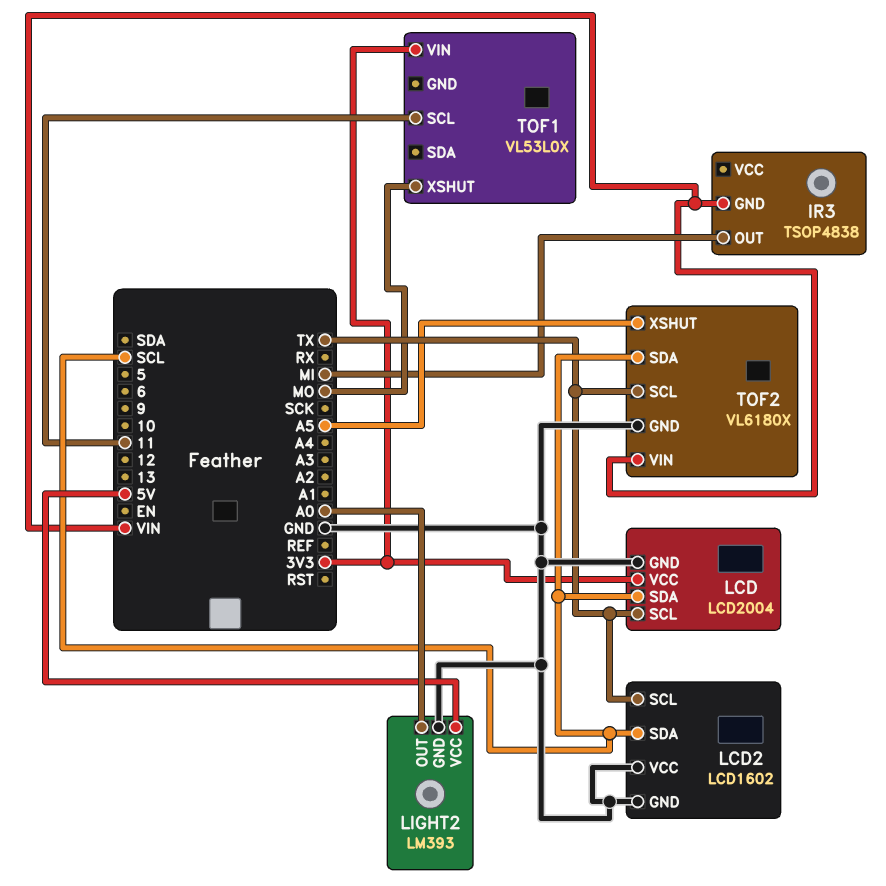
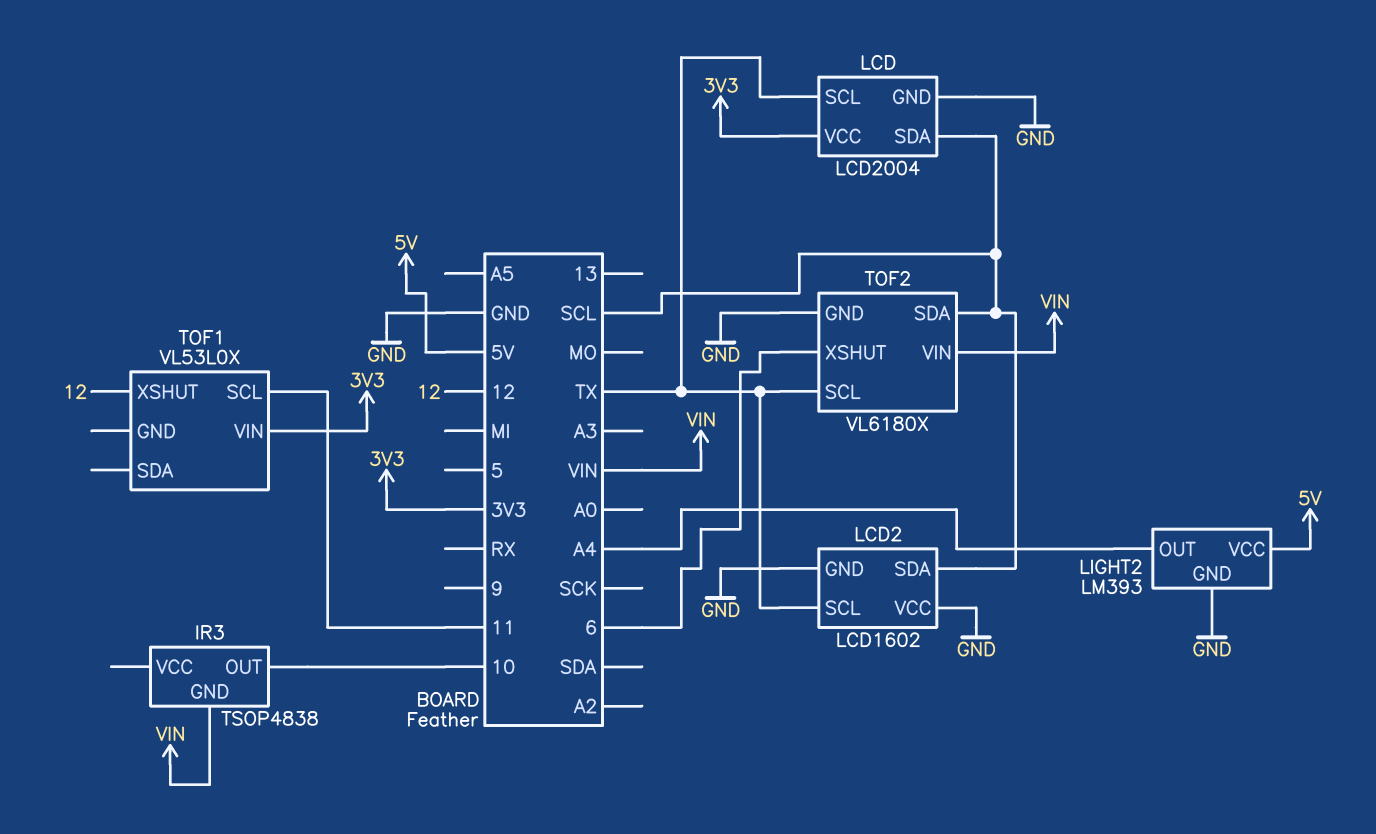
IR3 pin OUT: MI -> 10
LIGHT2 pin OUT: A0 -> A4
TOF1 pin XSHUT: MO -> 12
TOF2 pin XSHUT: A5 -> 6

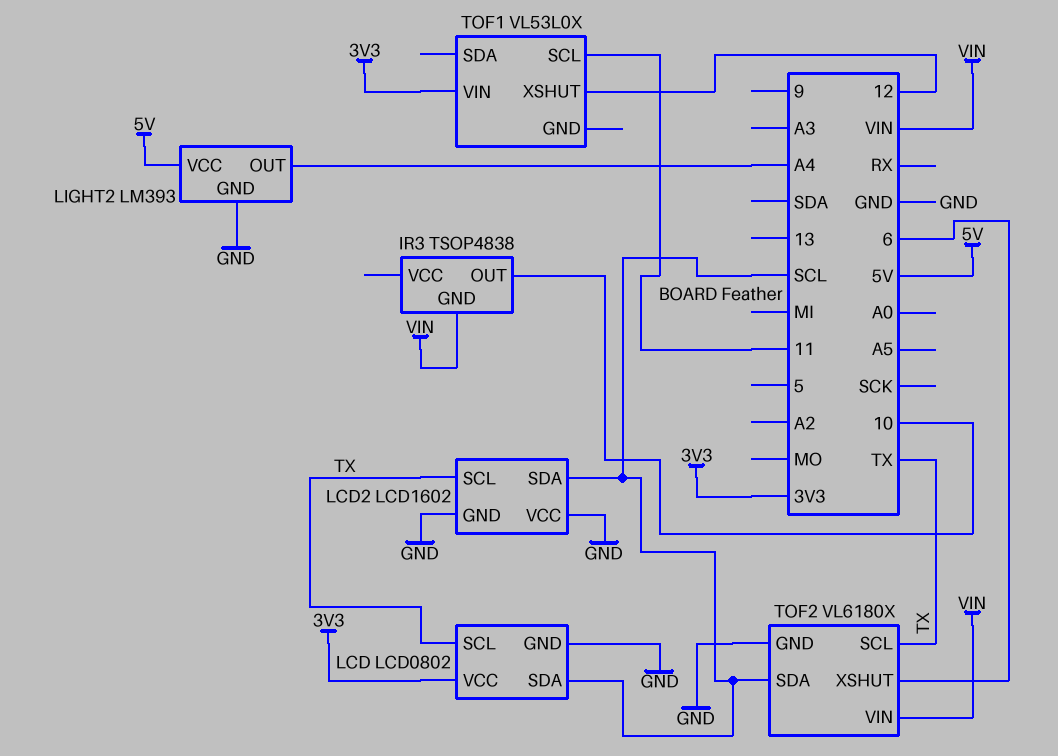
LCD: LCD2004 -> LCD0802

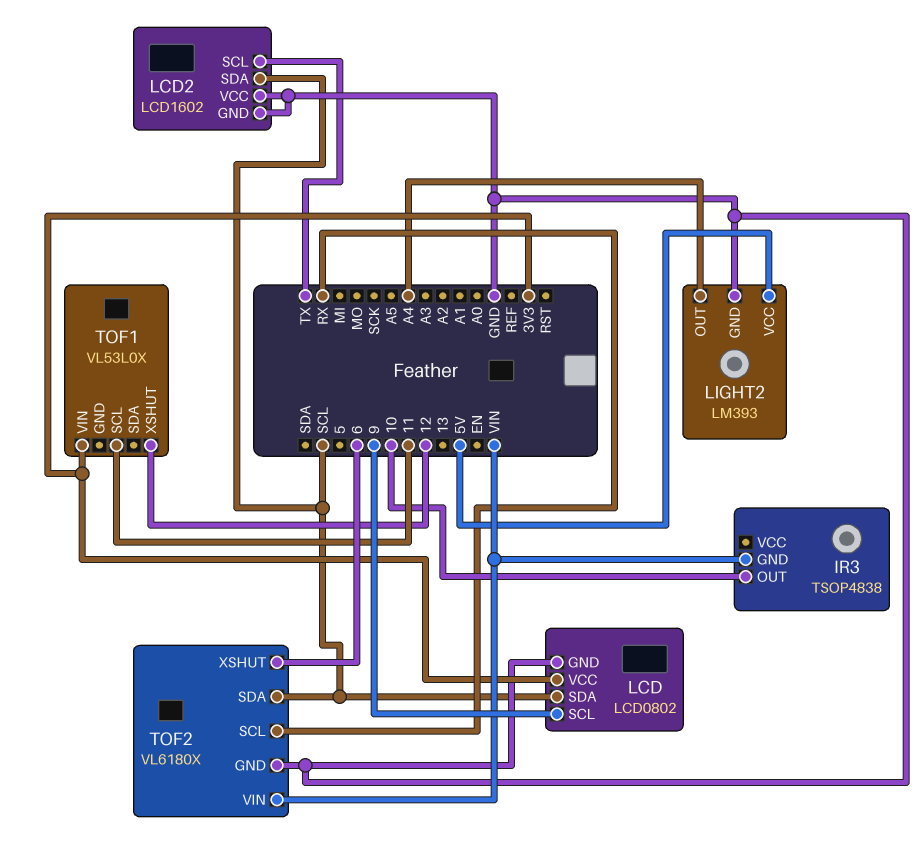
LCD pin SCL: TX -> 9
TOF2 pin SCL: TX -> RX

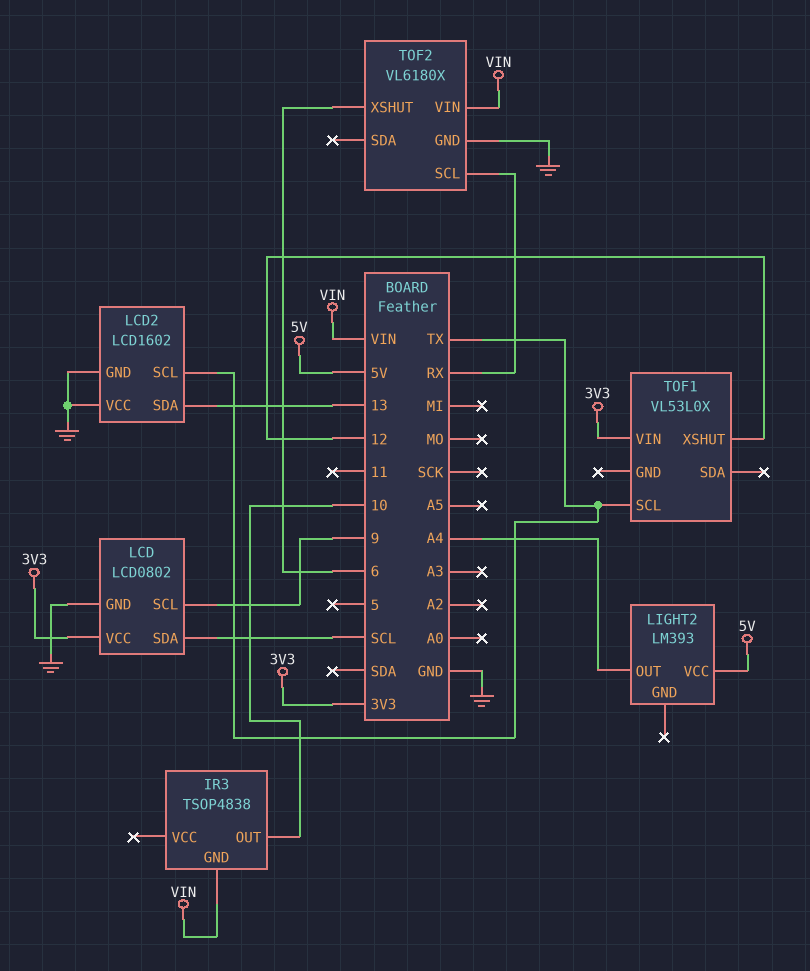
LCD2 pin SDA: SCL -> 13
LIGHT2 pin GND: GND -> none
TOF1 pin SCL: 11 -> TX
TOF2 pin SDA: SCL -> none

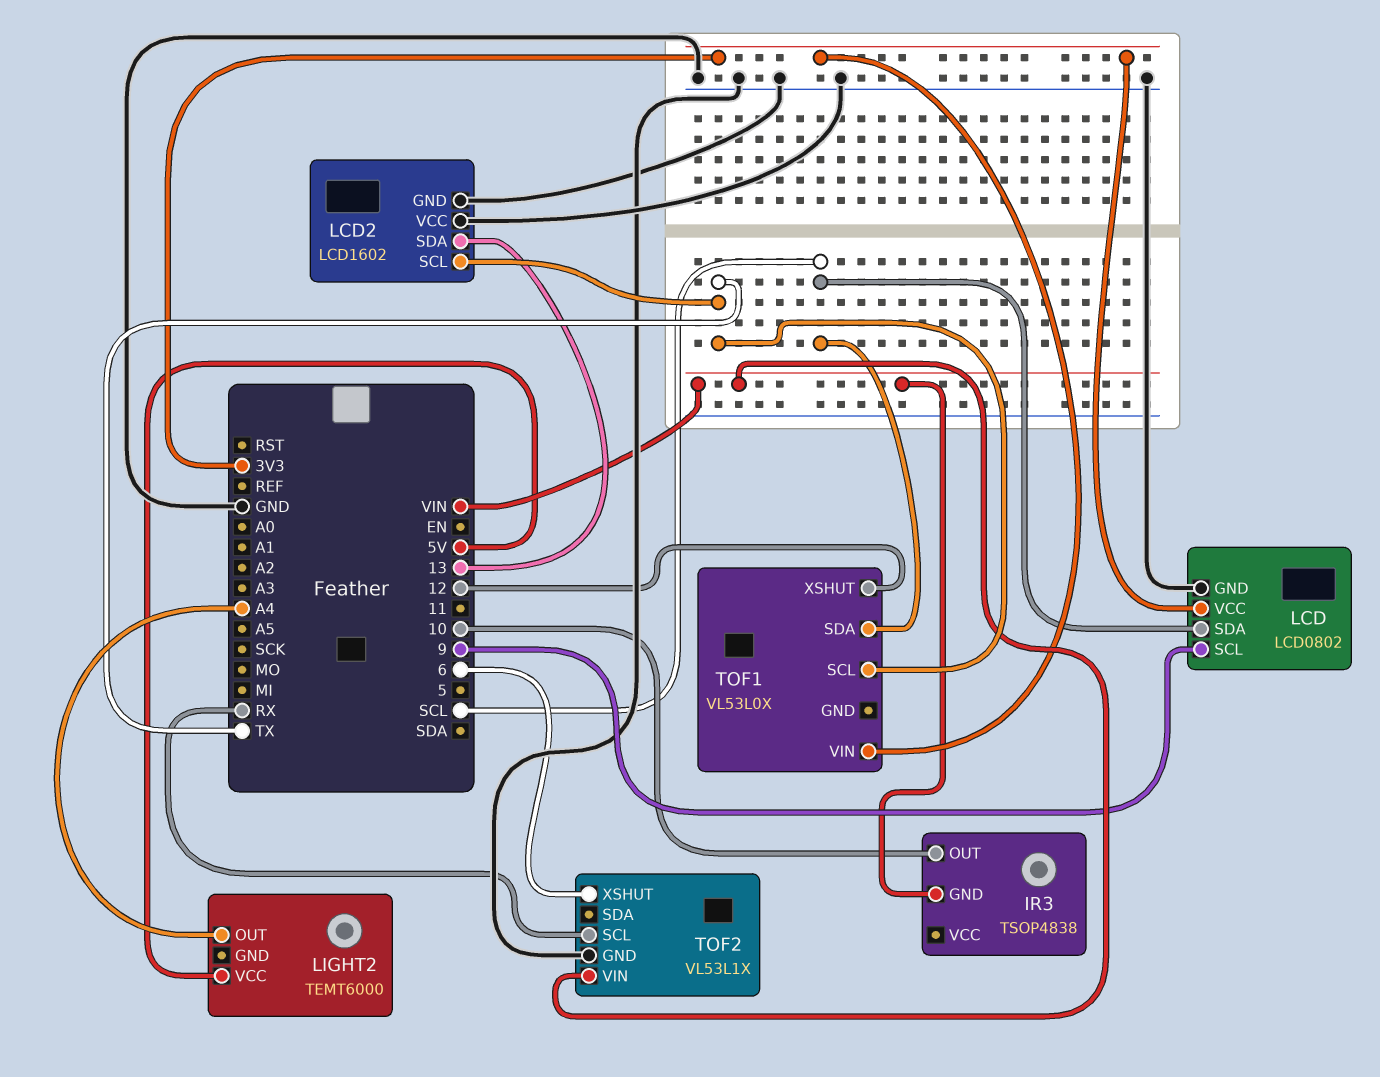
LIGHT2: LM393 -> TEMT6000
TOF1 pin SDA: none -> SCL
TOF2: VL6180X -> VL53L1X

